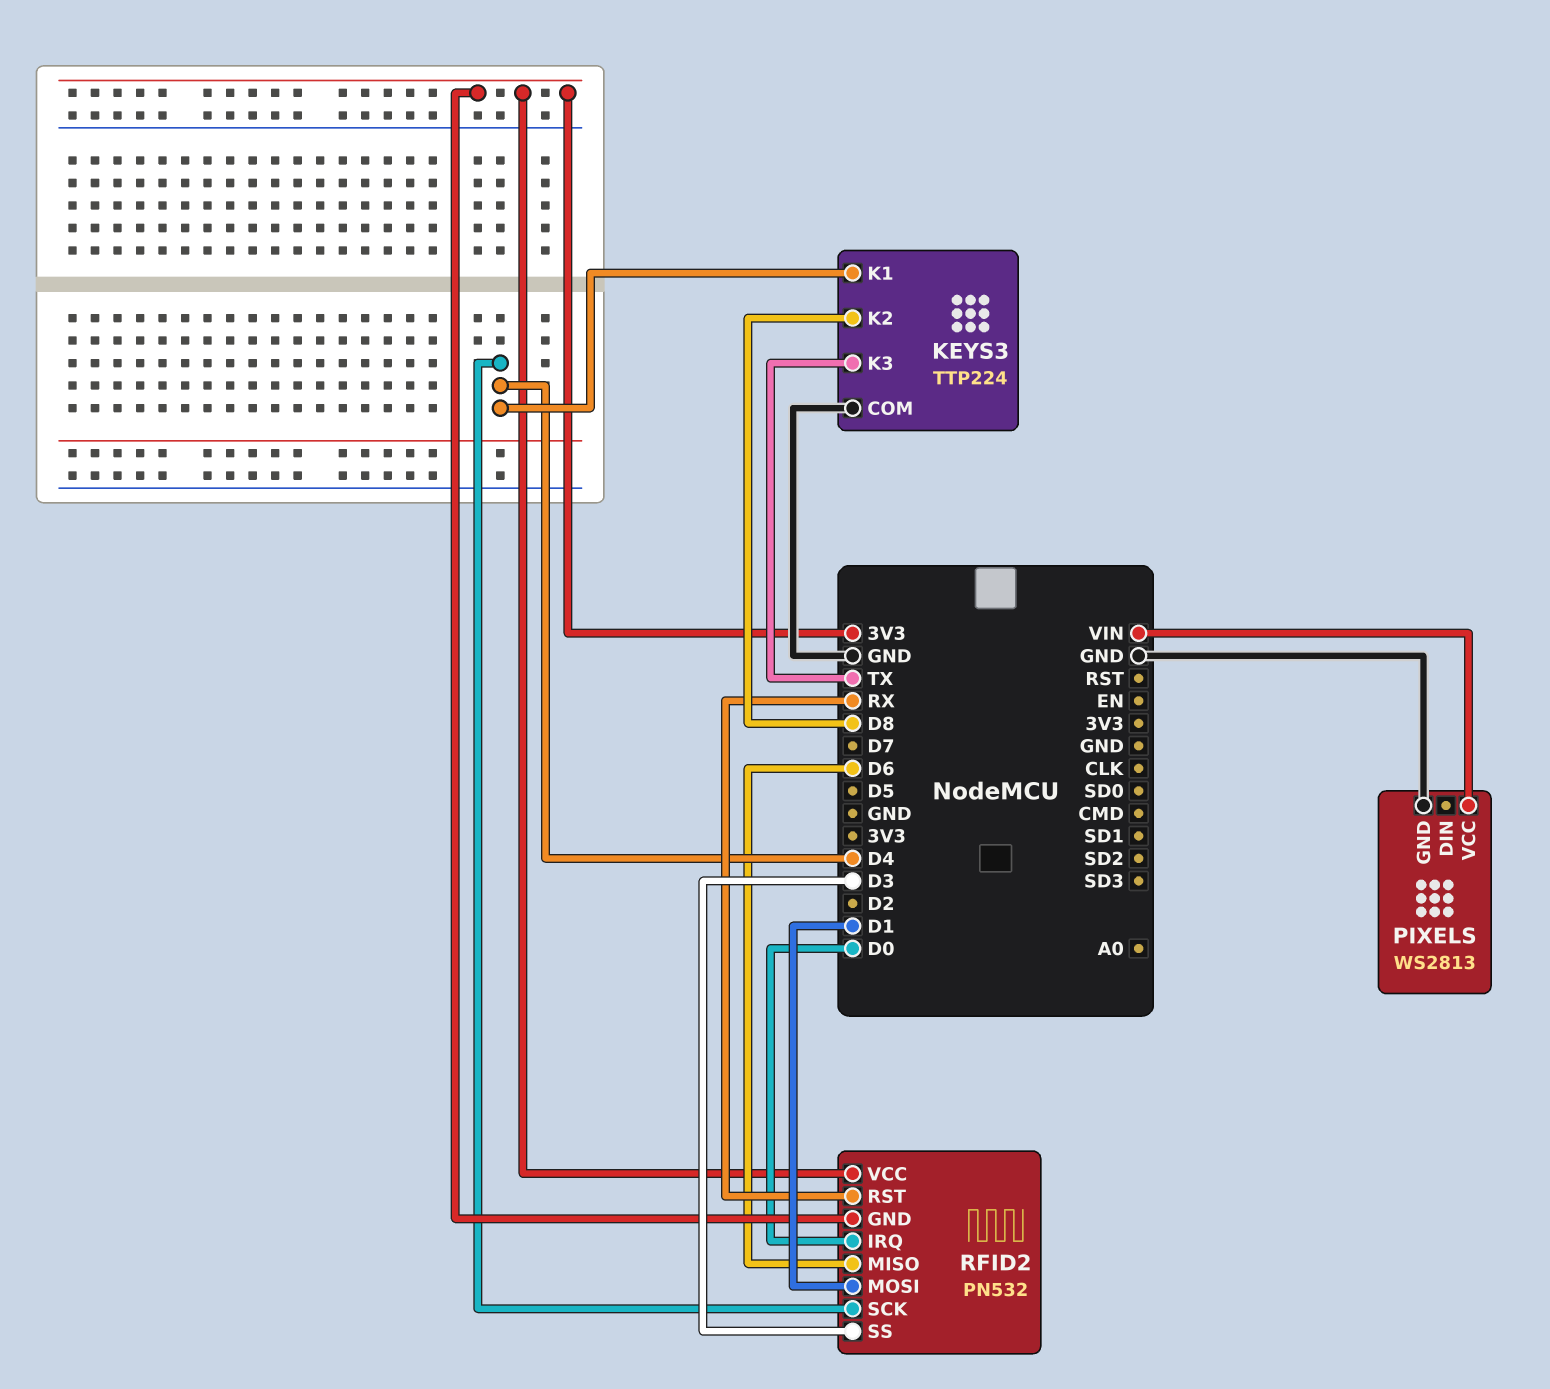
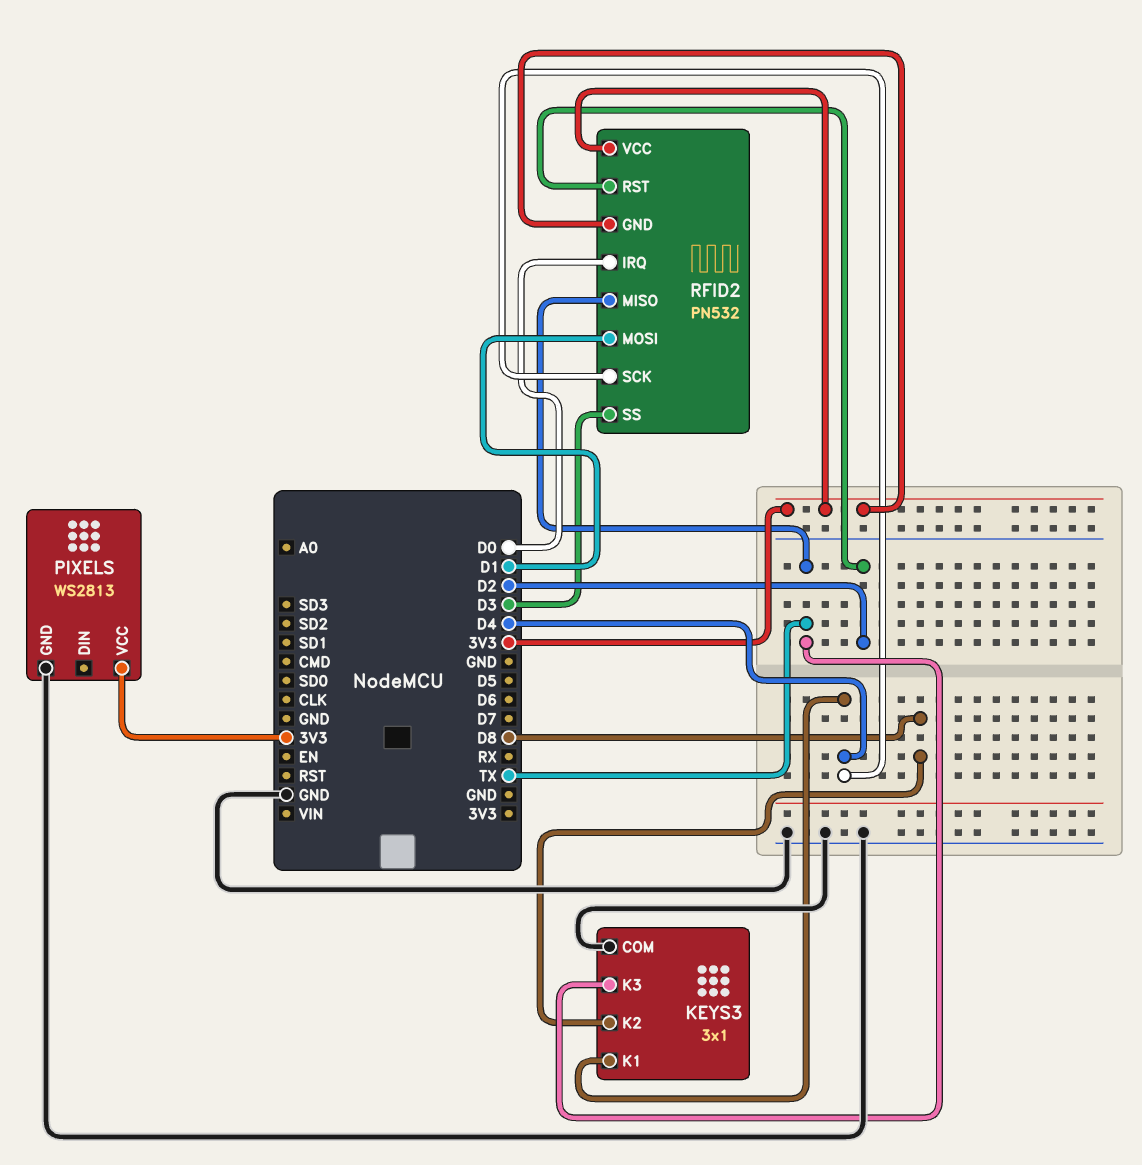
KEYS3: TTP224 -> 3x1
PIXELS pin VCC: VIN -> 3V3
RFID2 pin MISO: D6 -> TX
RFID2 pin RST: RX -> D2

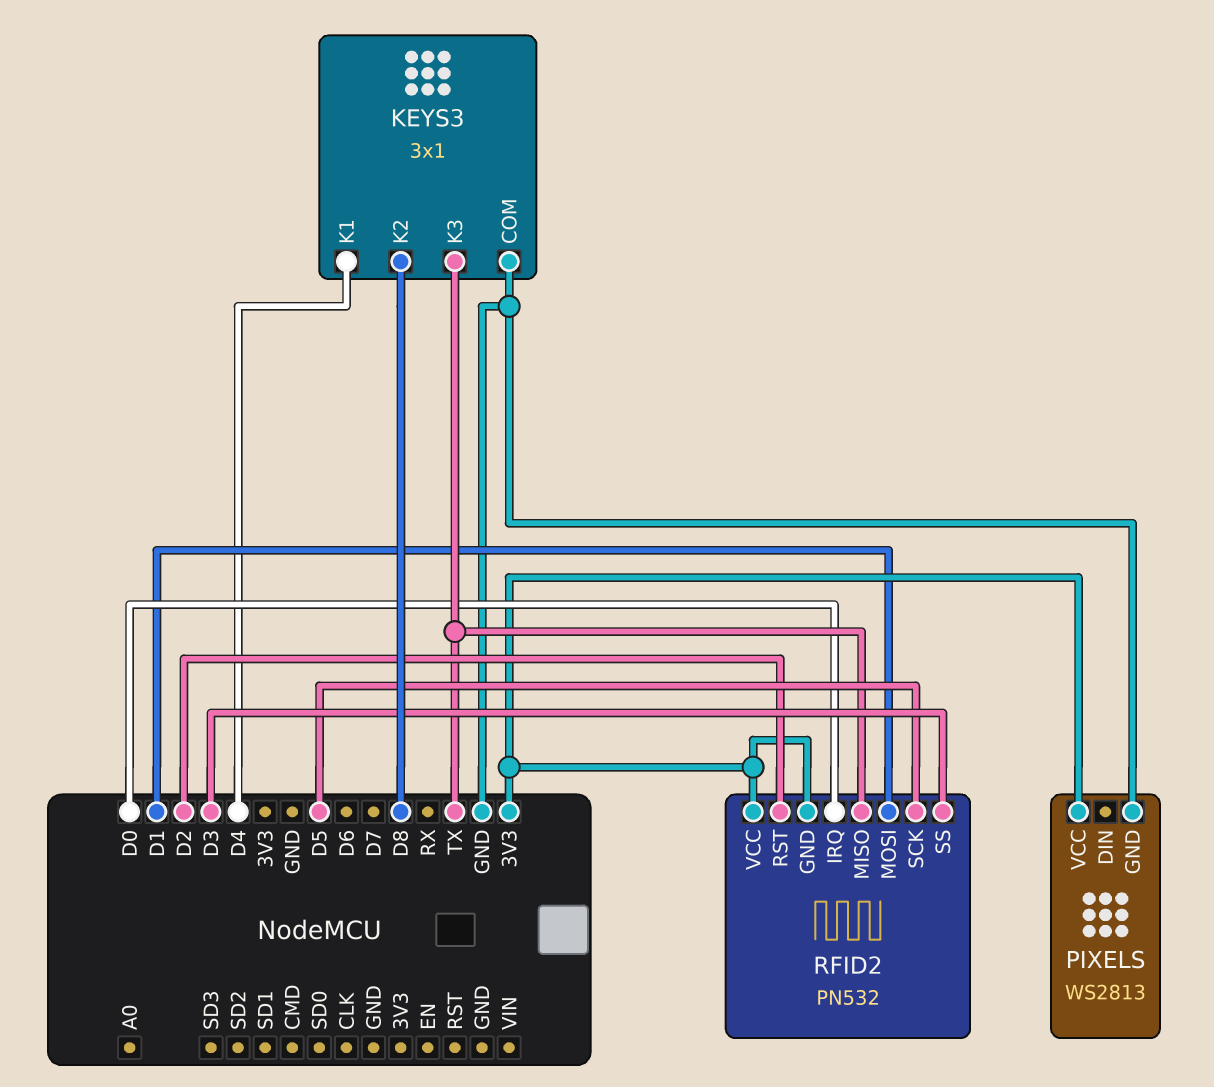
RFID2 pin SCK: D4 -> D5

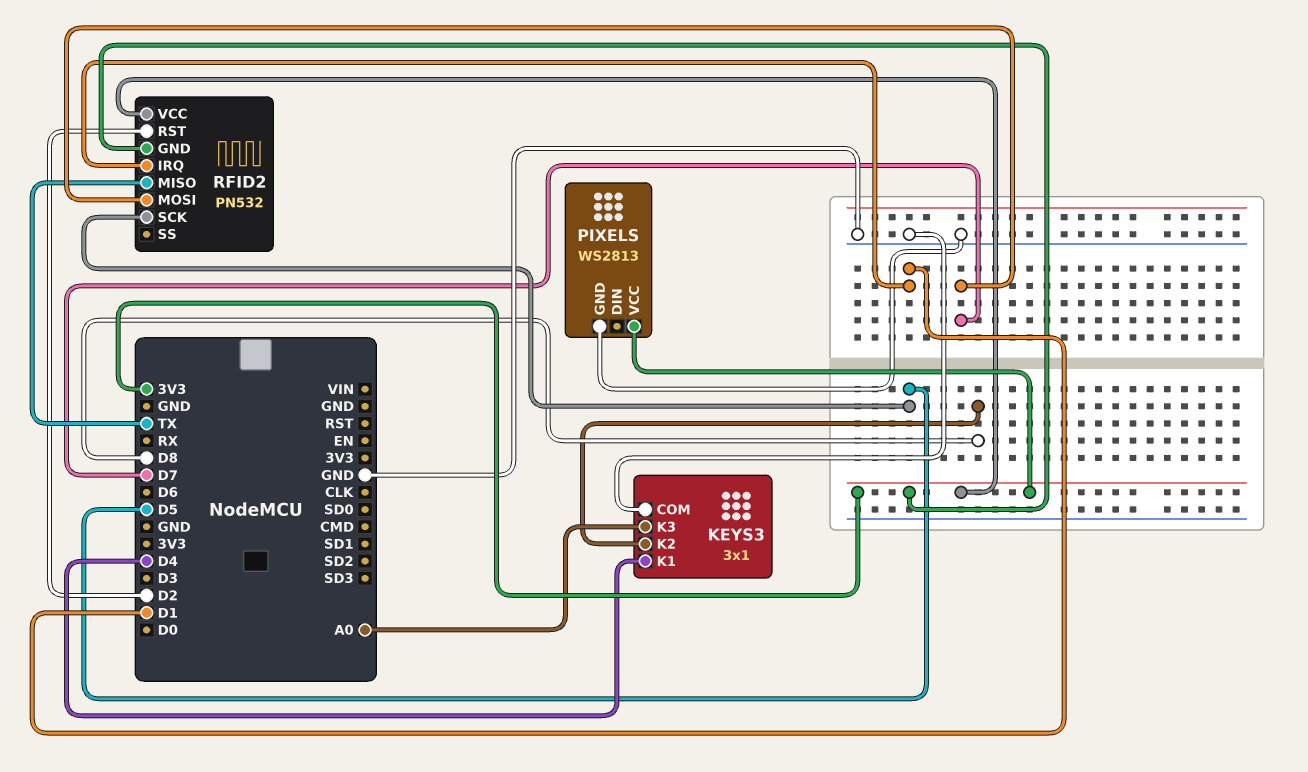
KEYS3 pin K3: TX -> A0
RFID2 pin IRQ: D0 -> D1
RFID2 pin MOSI: D1 -> D7
RFID2 pin SS: D3 -> none

